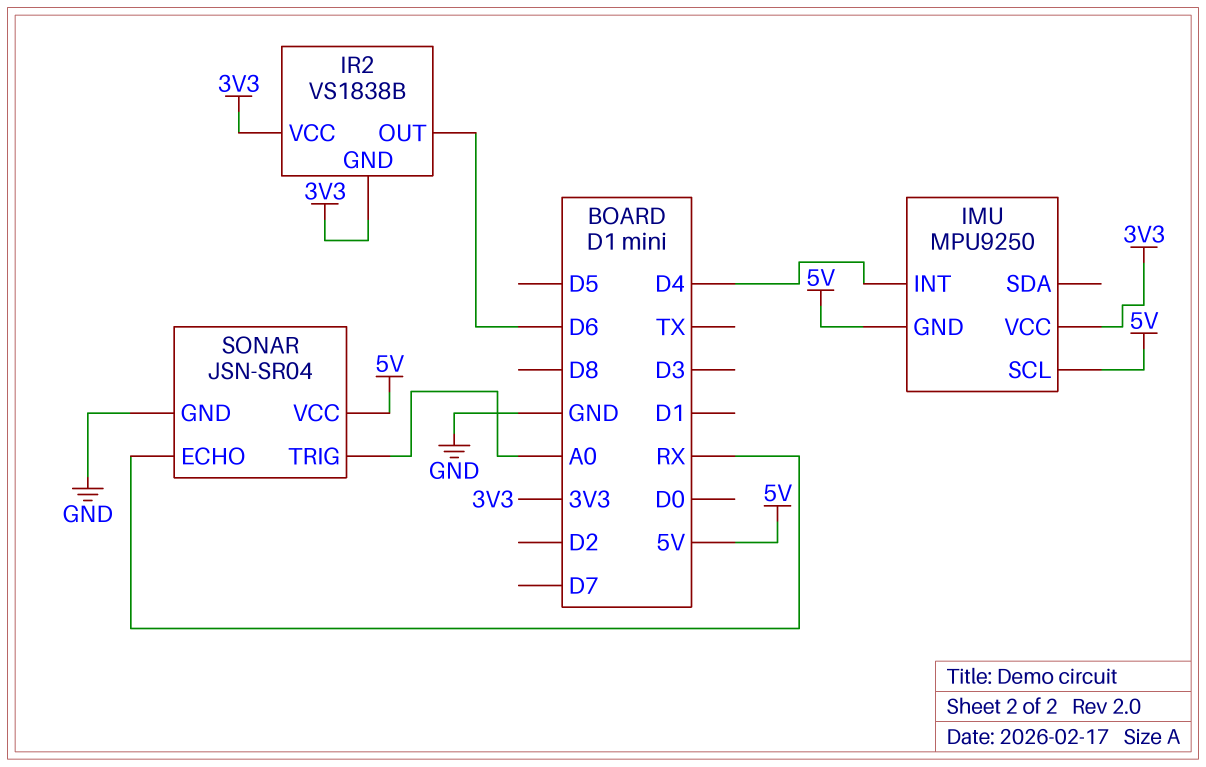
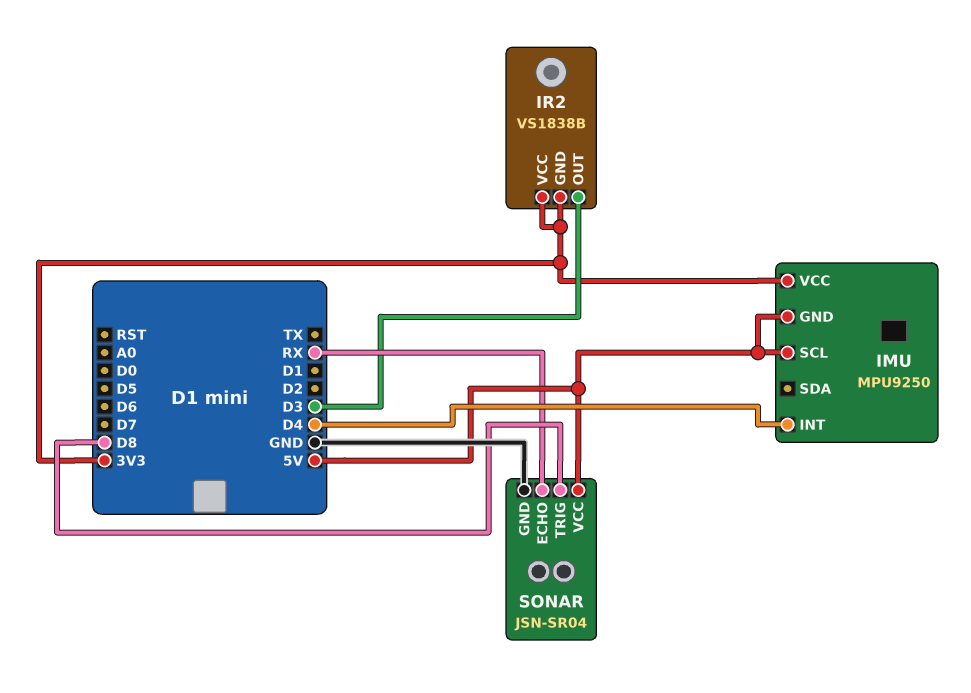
IR2 pin OUT: D6 -> D3
SONAR pin TRIG: A0 -> D8

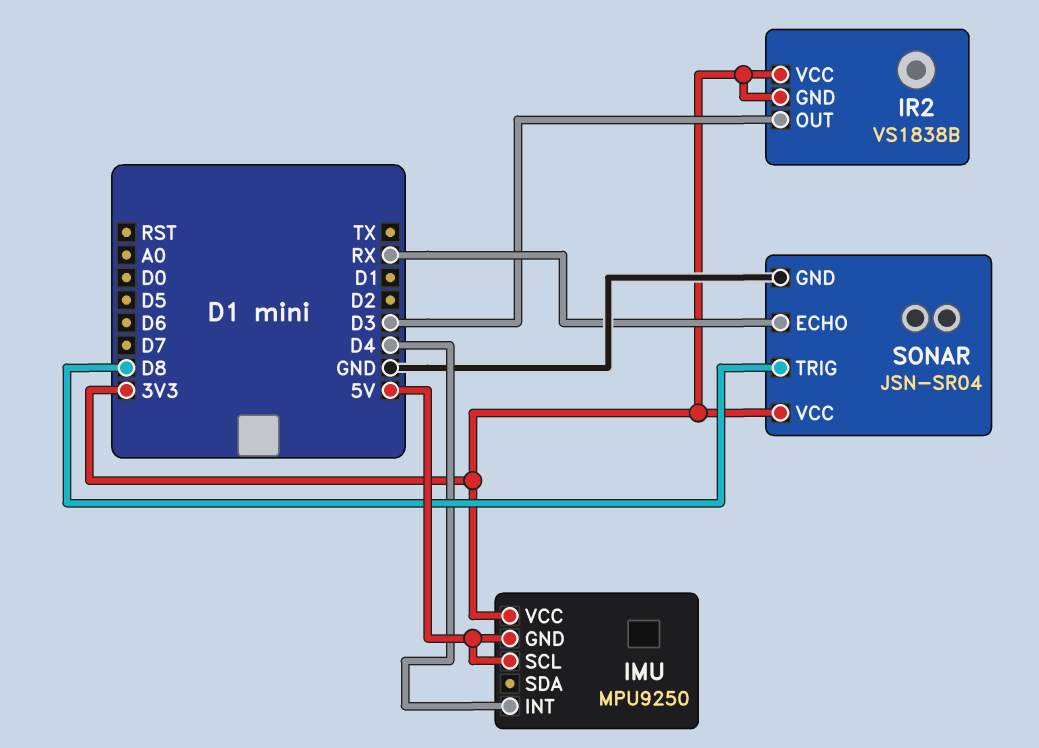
SONAR pin VCC: 5V -> 3V3

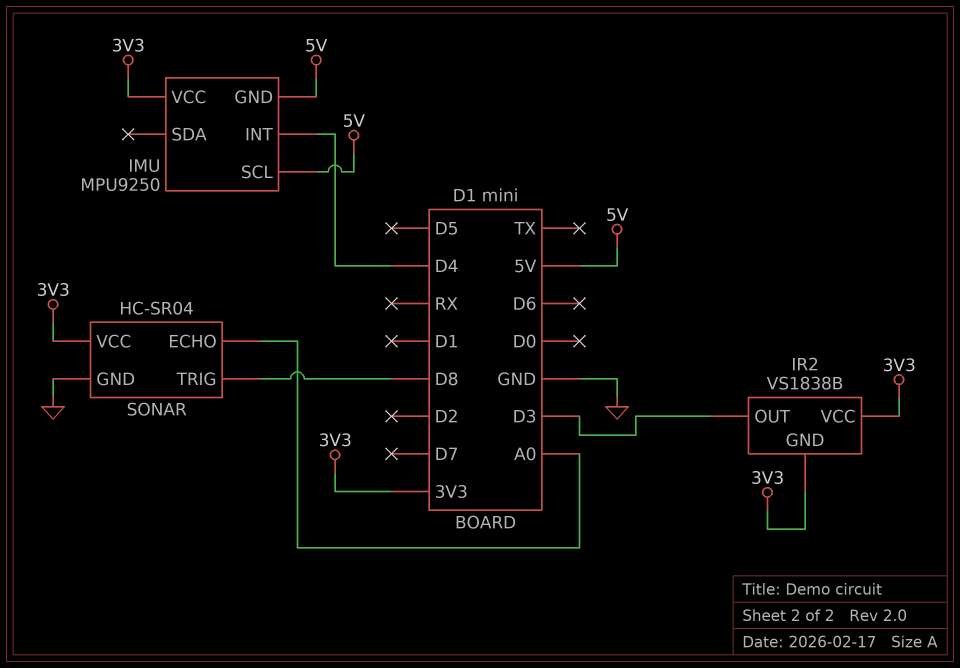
SONAR: JSN-SR04 -> HC-SR04
SONAR pin ECHO: RX -> A0

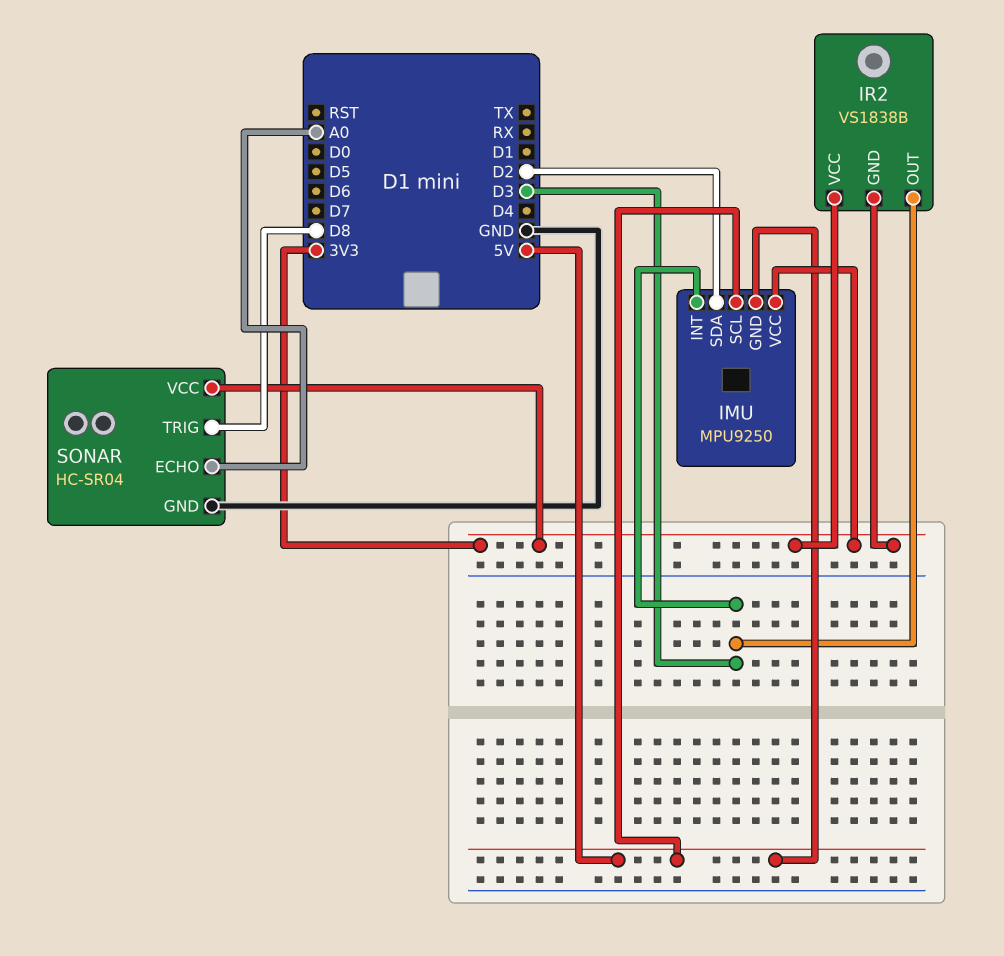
IMU pin INT: D4 -> D3
IMU pin SDA: none -> D2

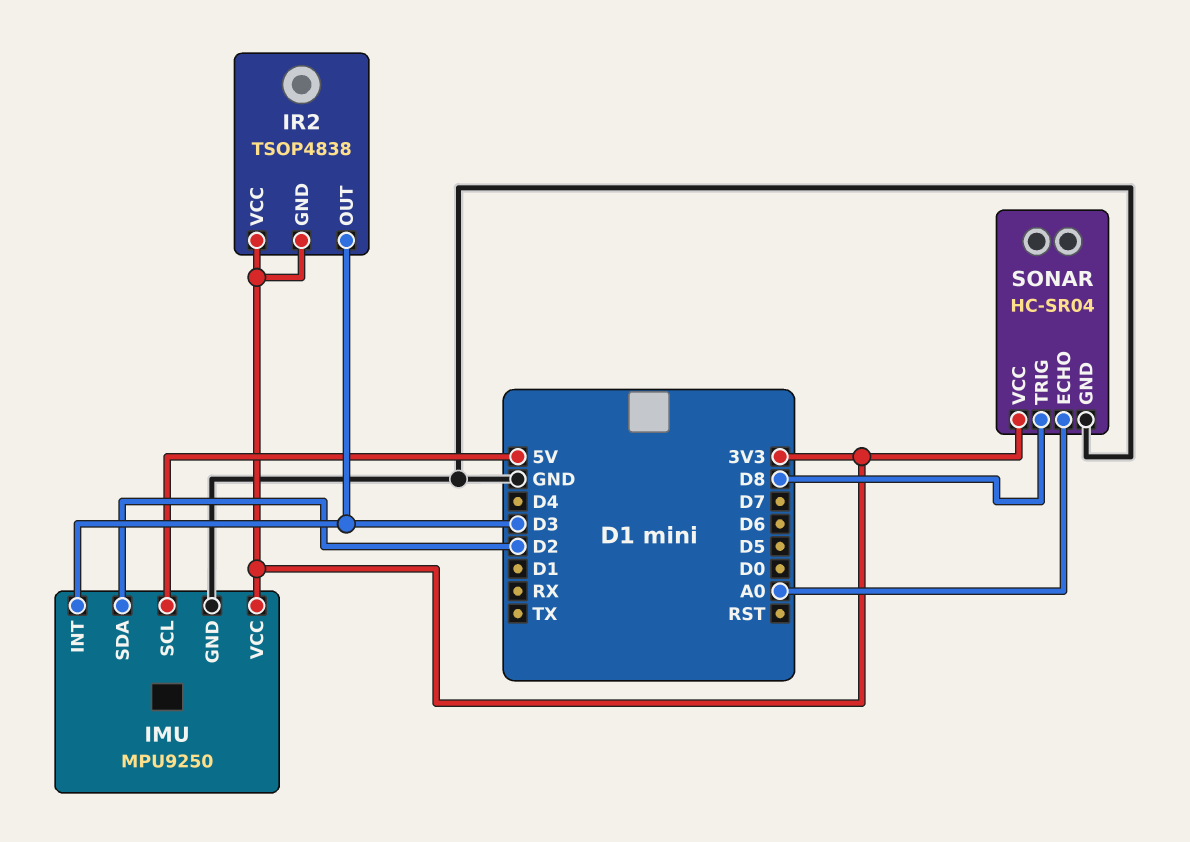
IMU pin GND: 5V -> GND
IR2: VS1838B -> TSOP4838

